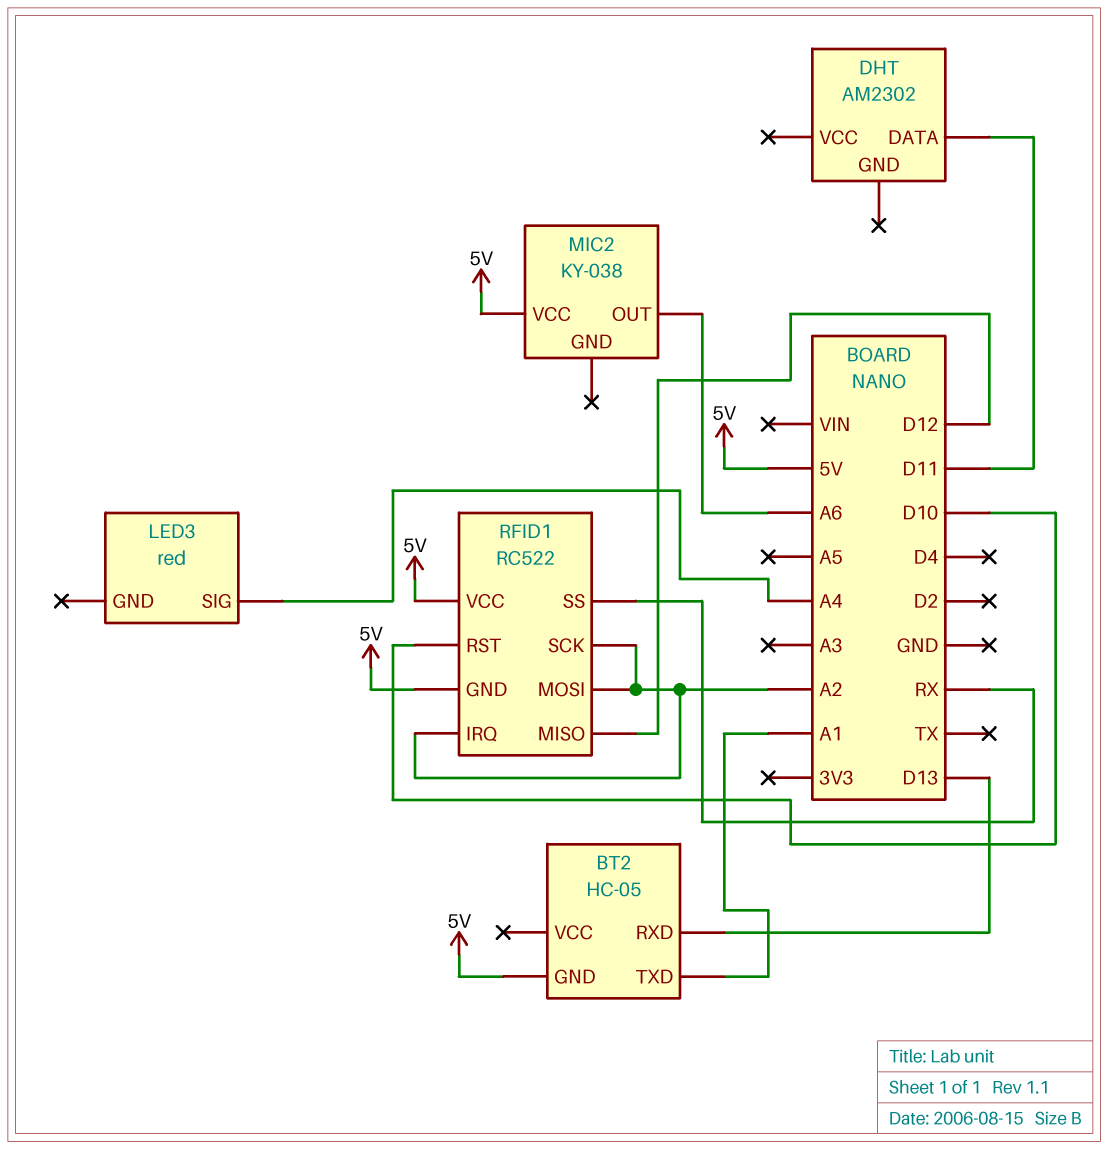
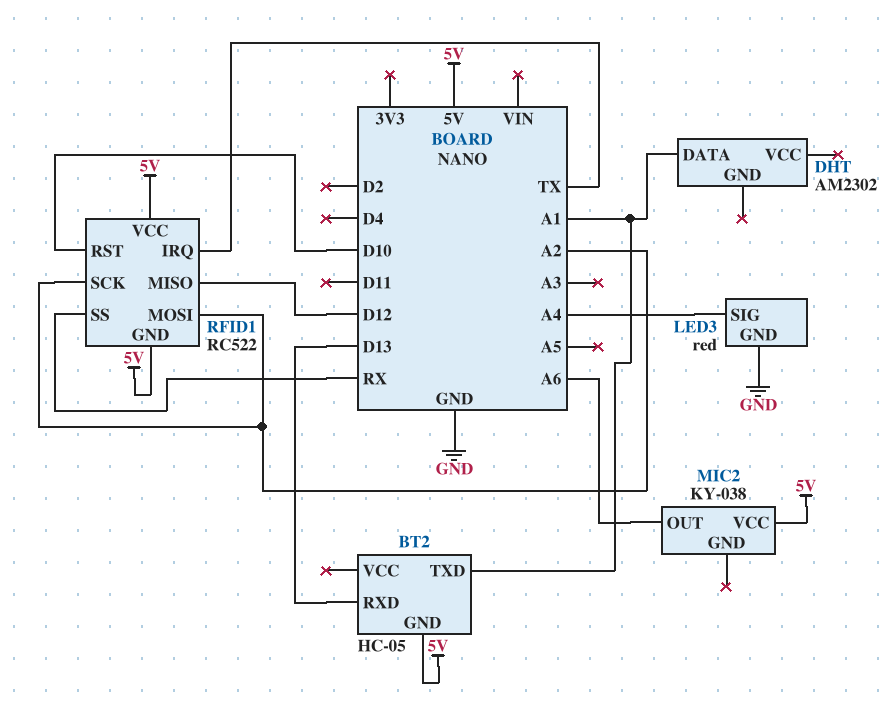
DHT pin DATA: D11 -> A1
LED3 pin GND: none -> GND
RFID1 pin IRQ: A2 -> TX

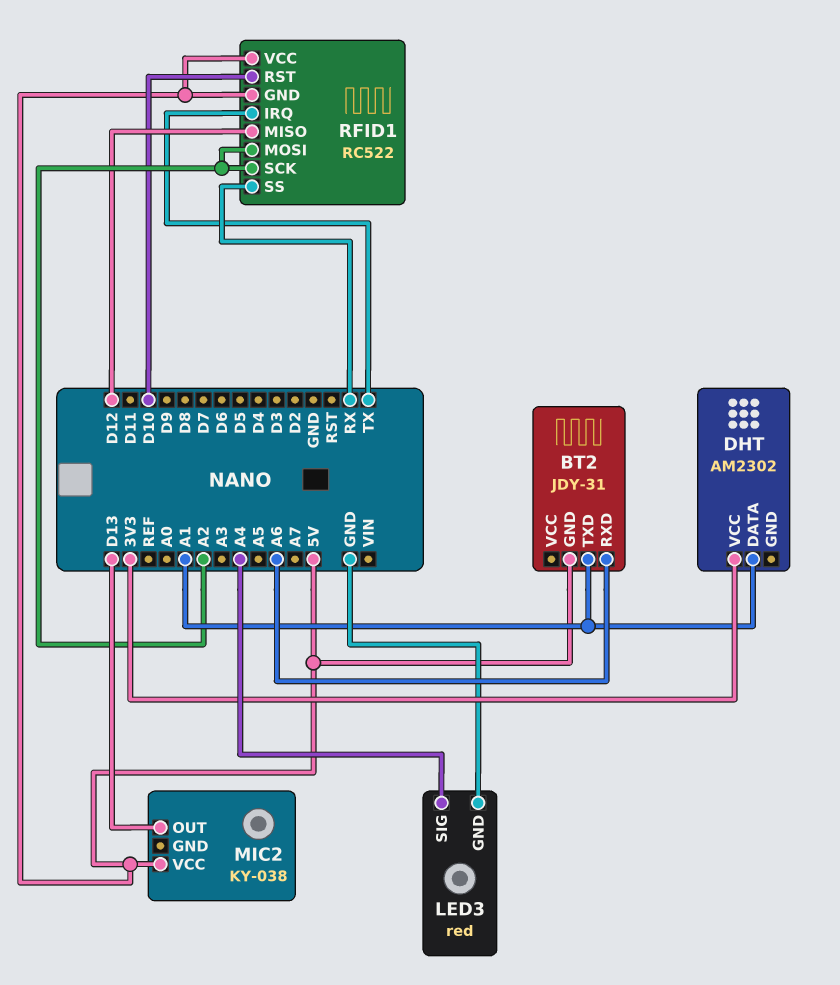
BT2: HC-05 -> JDY-31
BT2 pin RXD: D13 -> A6
DHT pin VCC: none -> 3V3
MIC2 pin OUT: A6 -> D13

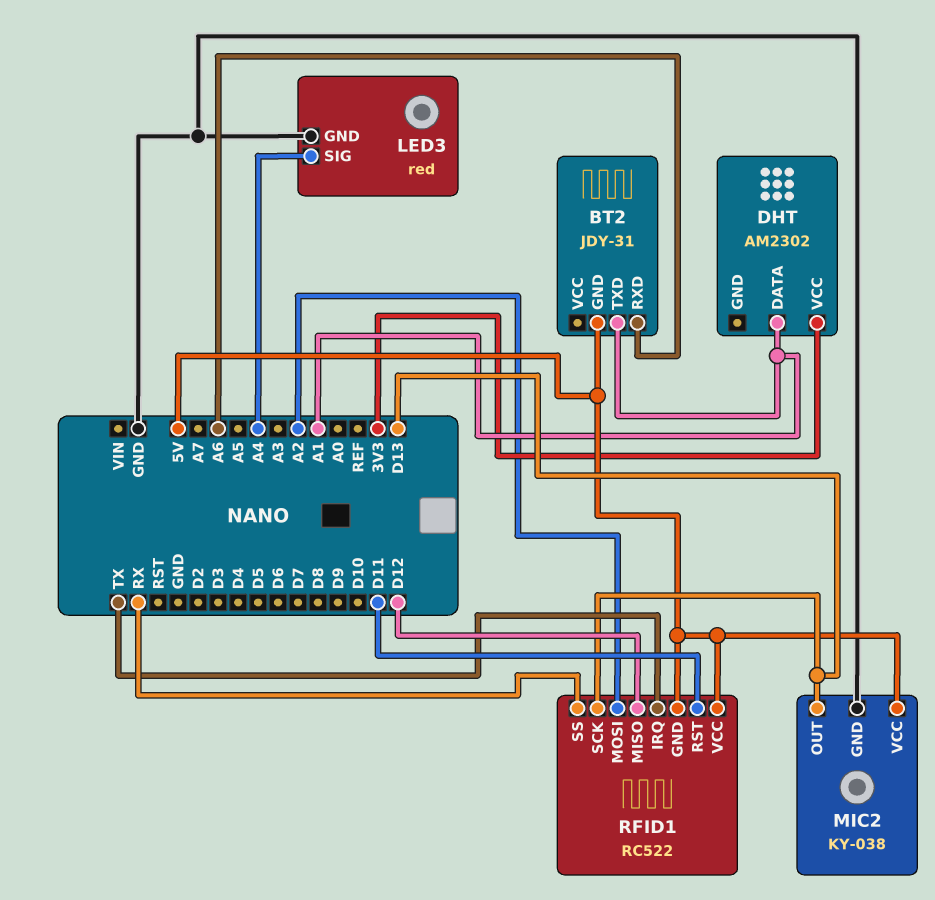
MIC2 pin GND: none -> GND
RFID1 pin RST: D10 -> D11
RFID1 pin SCK: A2 -> D13

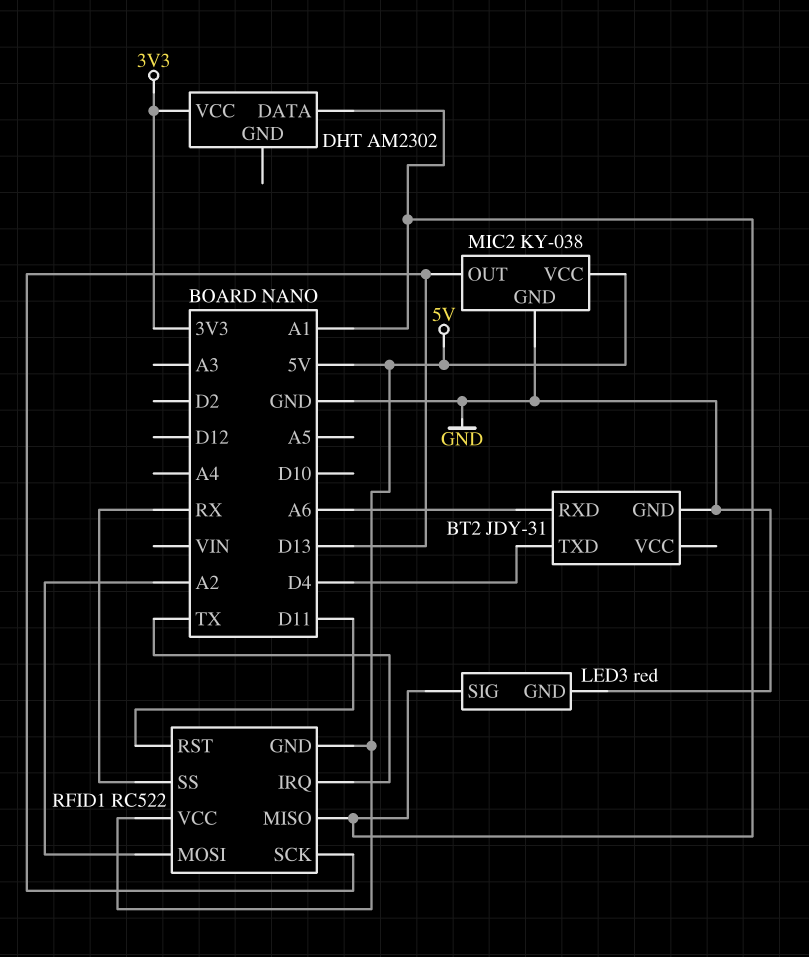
BT2 pin GND: 5V -> GND
BT2 pin TXD: A1 -> D4
LED3 pin SIG: A4 -> A1
RFID1 pin MISO: D12 -> A1

